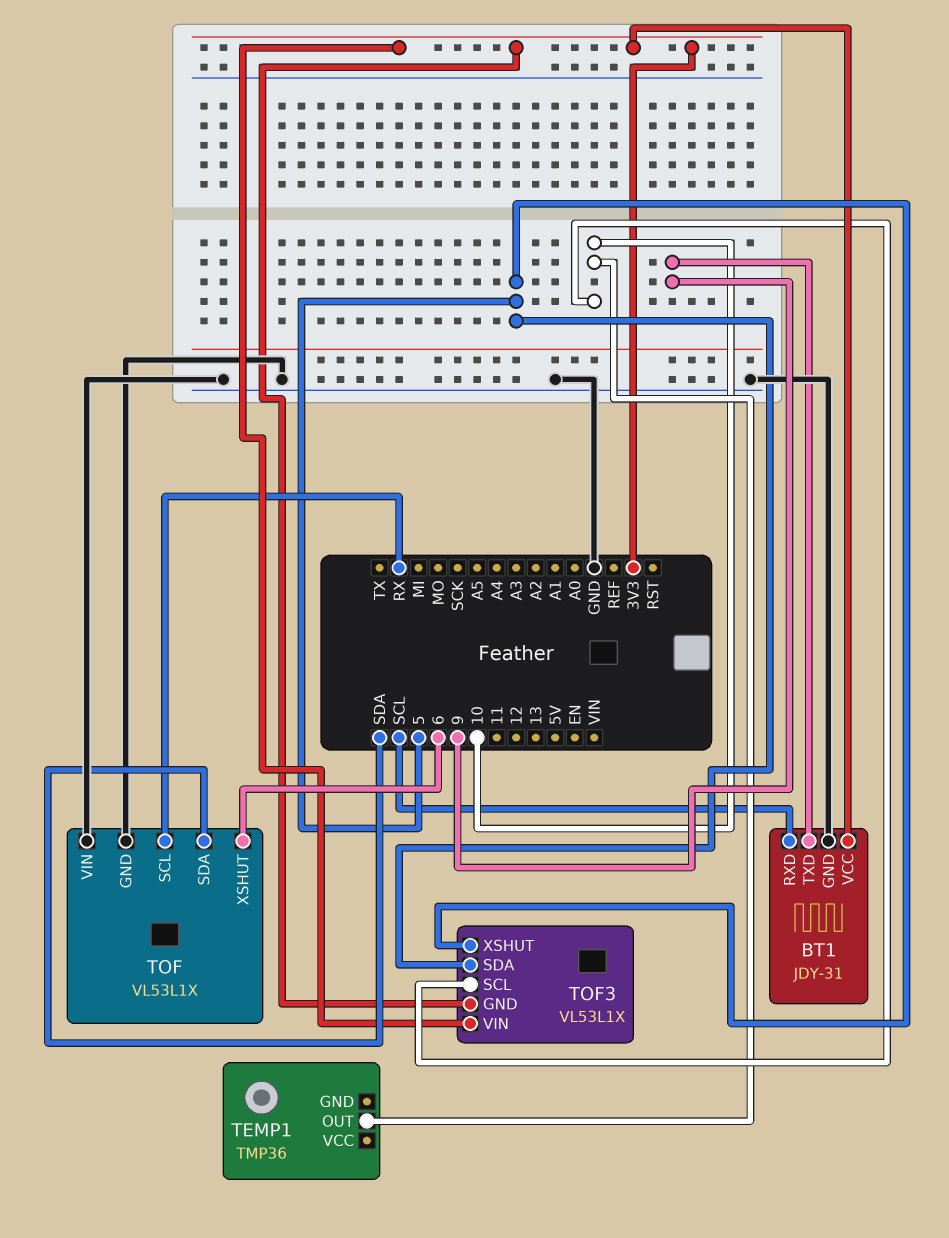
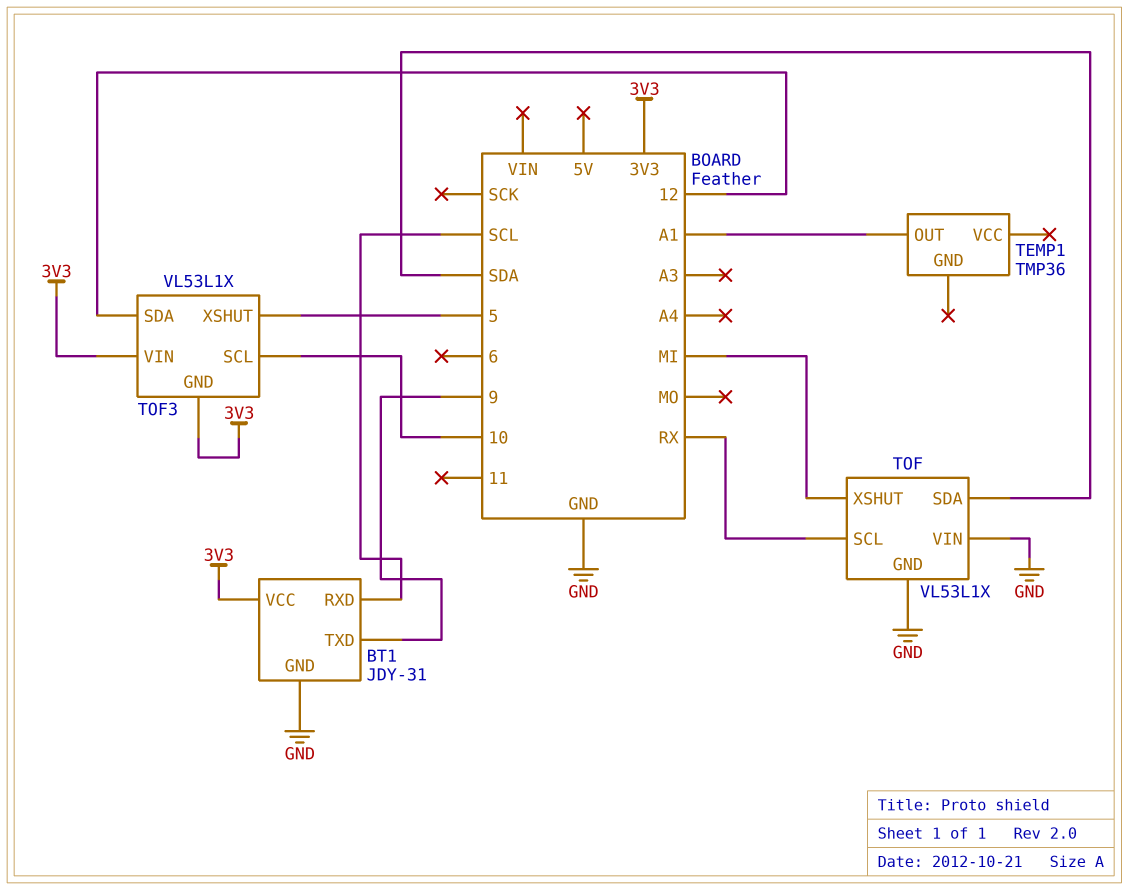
TEMP1 pin OUT: 10 -> A1
TOF pin XSHUT: 6 -> MI
TOF3 pin SDA: 5 -> 12

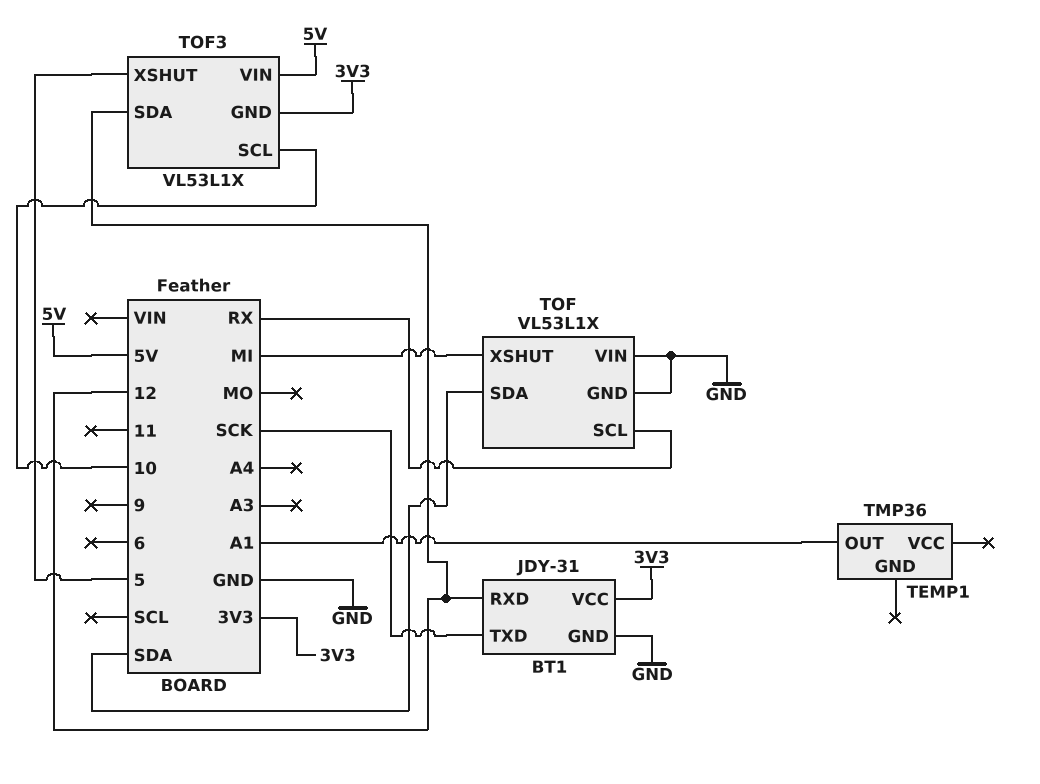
BT1 pin RXD: SCL -> 12
BT1 pin TXD: 9 -> SCK
TOF3 pin VIN: 3V3 -> 5V

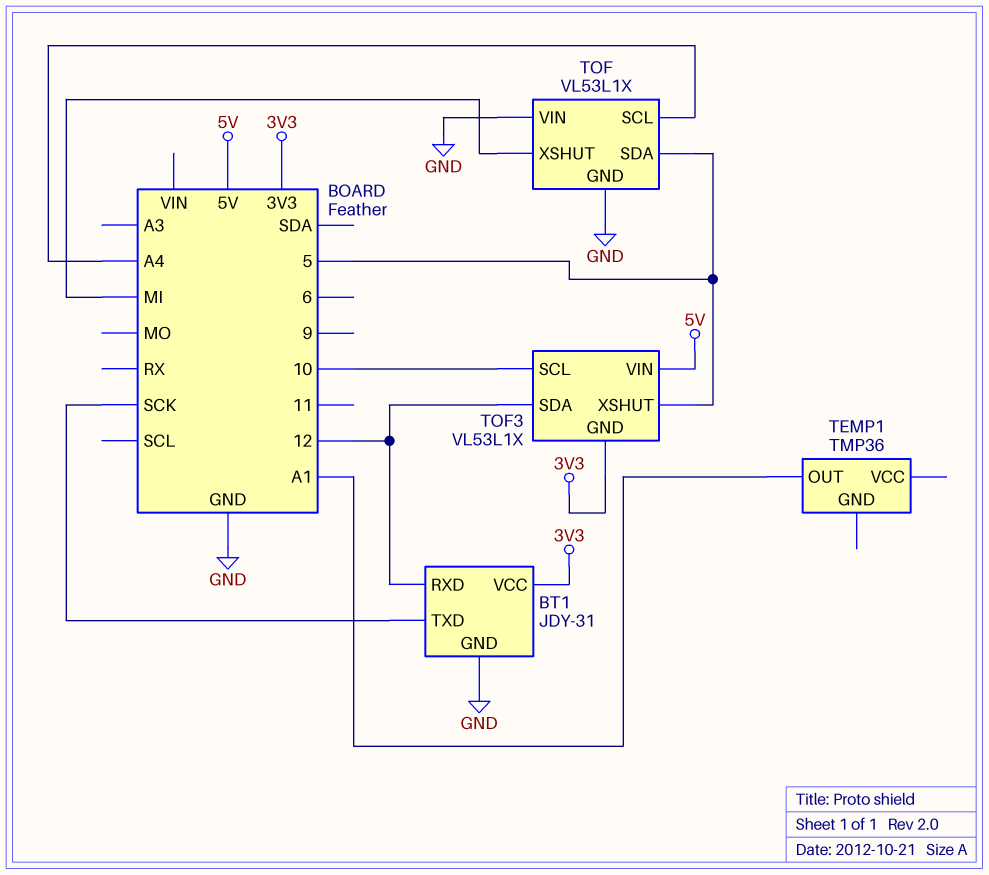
TOF pin SCL: RX -> A4
TOF pin SDA: SDA -> 5

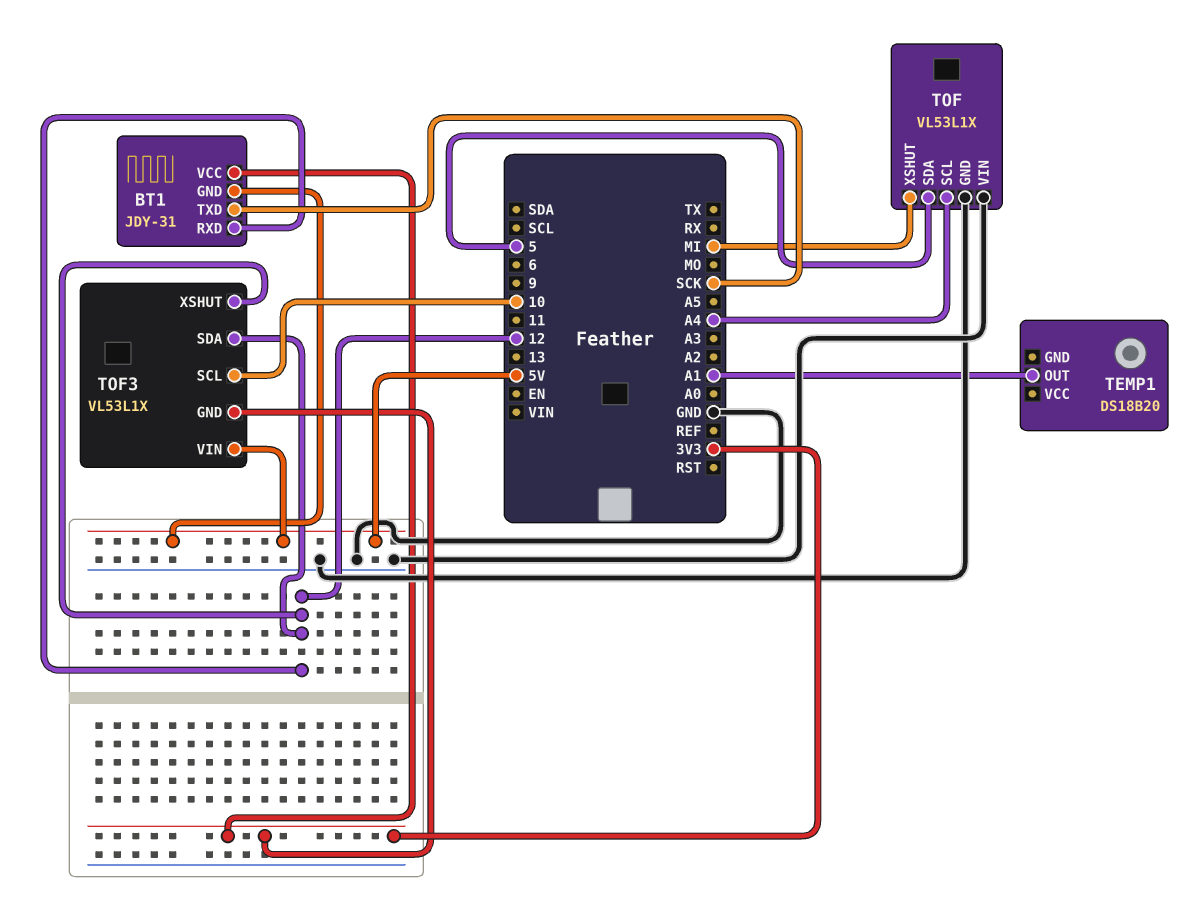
BT1 pin GND: GND -> 5V
TEMP1: TMP36 -> DS18B20
TOF3 pin XSHUT: 5 -> 12

